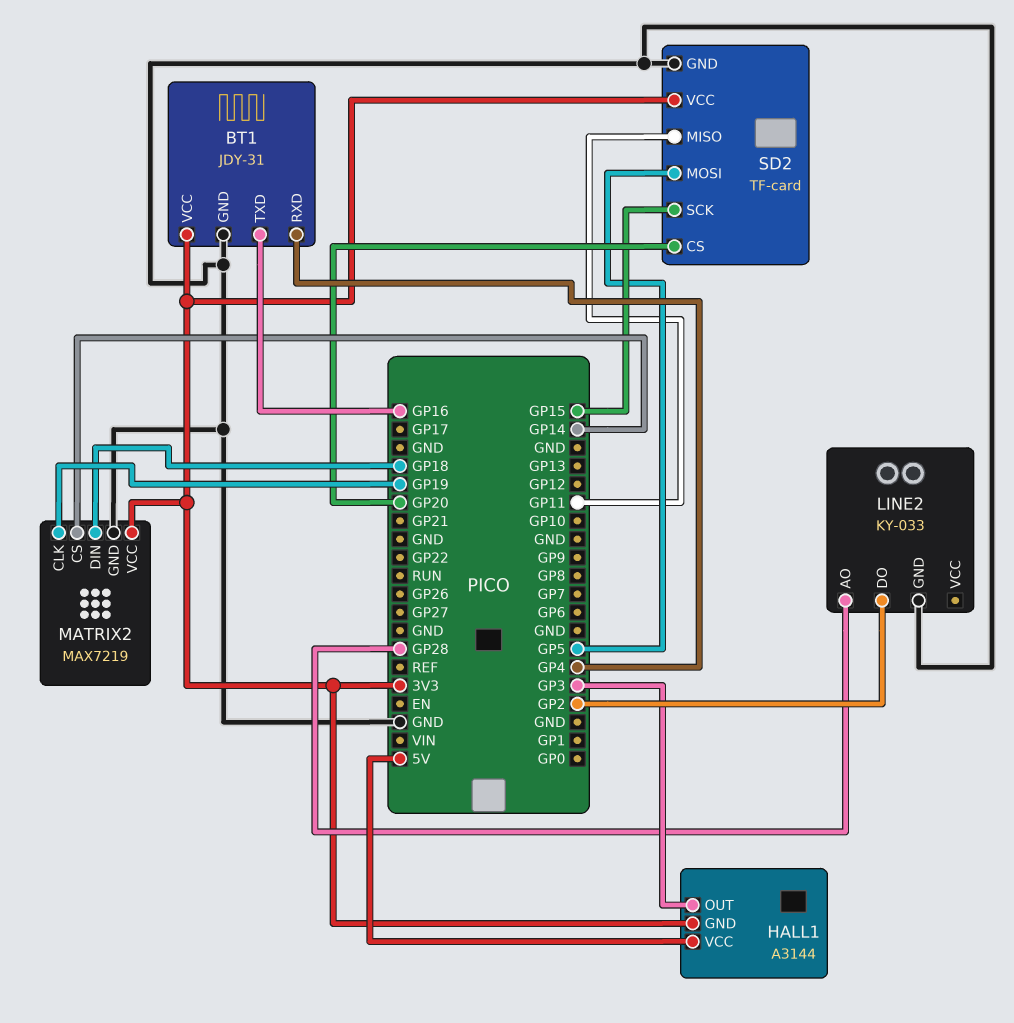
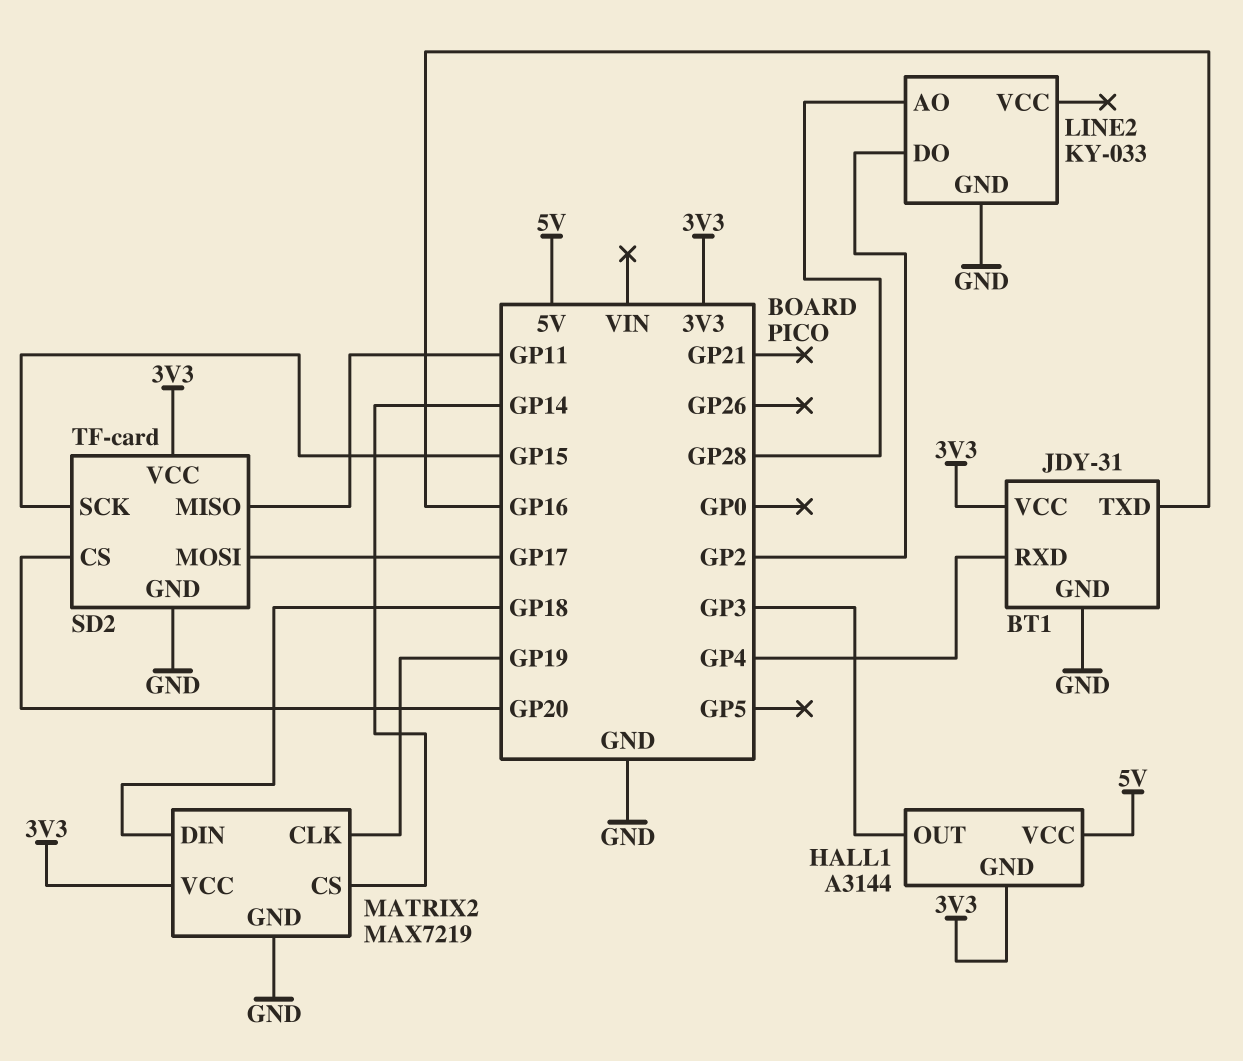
SD2 pin MOSI: GP5 -> GP17

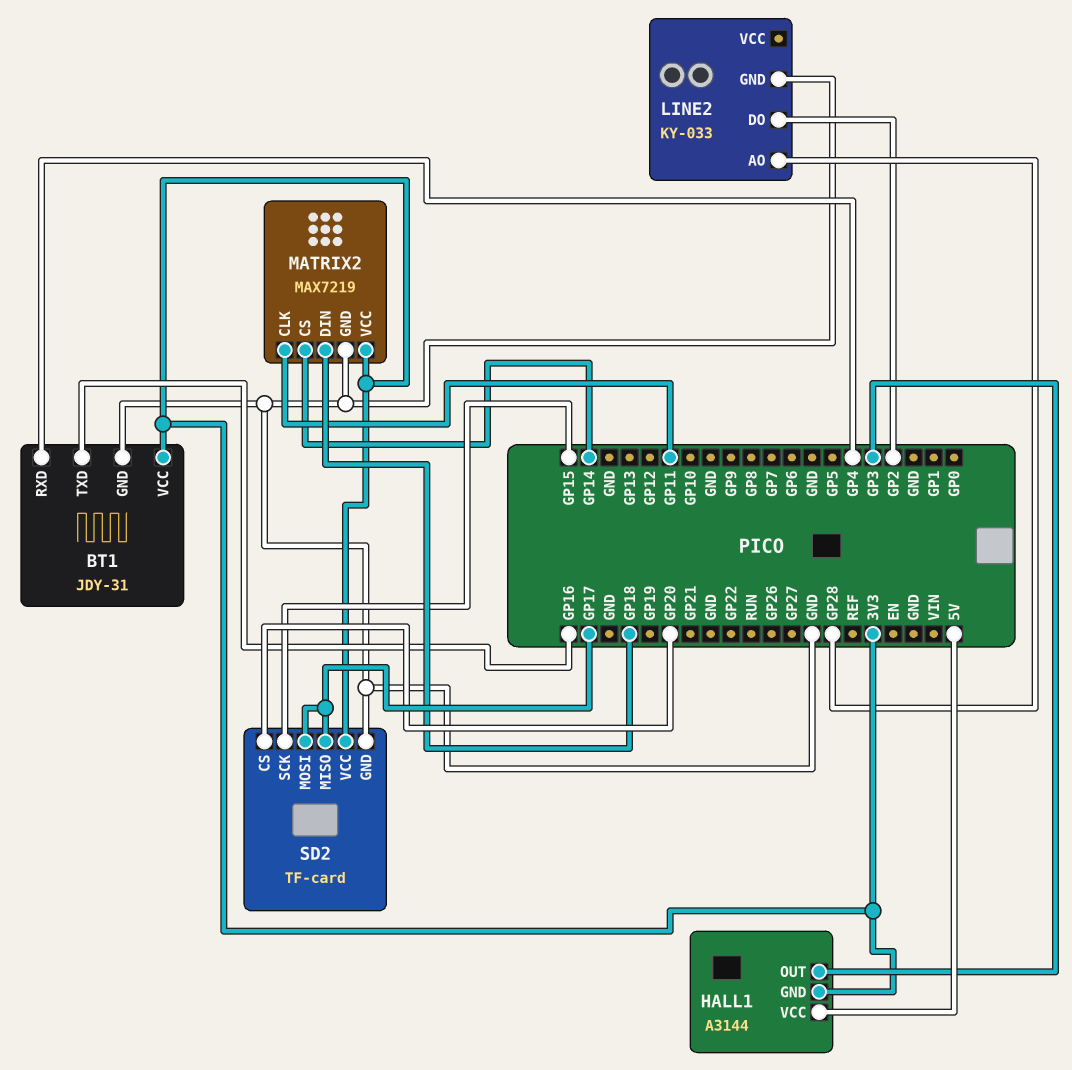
MATRIX2 pin CLK: GP19 -> GP11
SD2 pin MISO: GP11 -> GP17

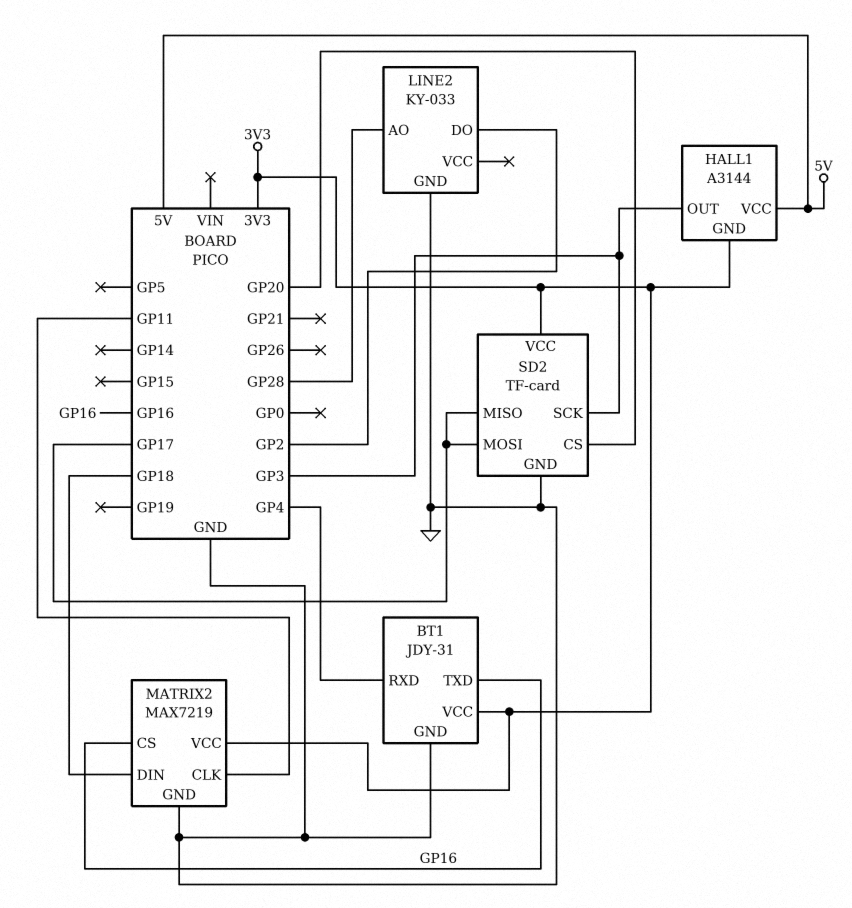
MATRIX2 pin CS: GP14 -> GP16
SD2 pin SCK: GP15 -> GP3

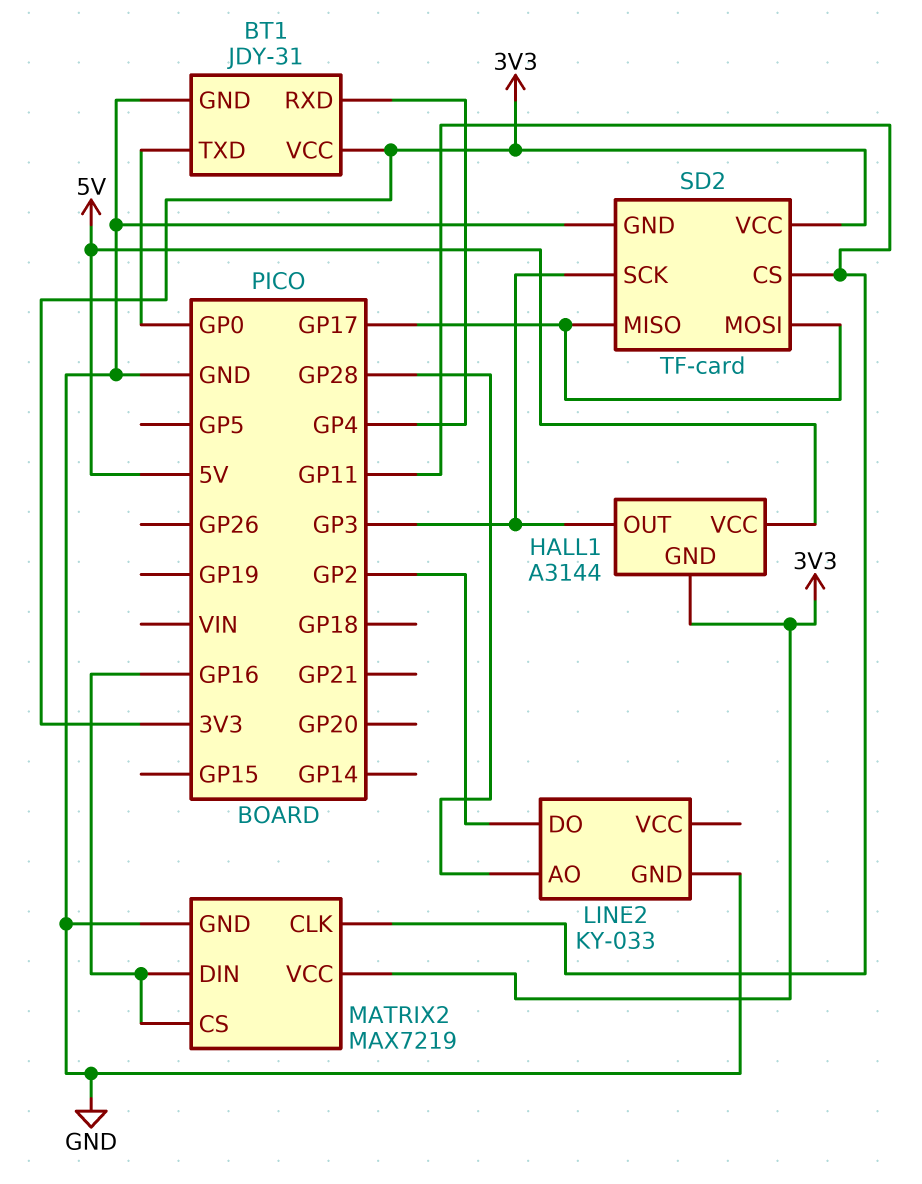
BT1 pin TXD: GP16 -> GP0
MATRIX2 pin DIN: GP18 -> GP16
SD2 pin CS: GP20 -> GP11

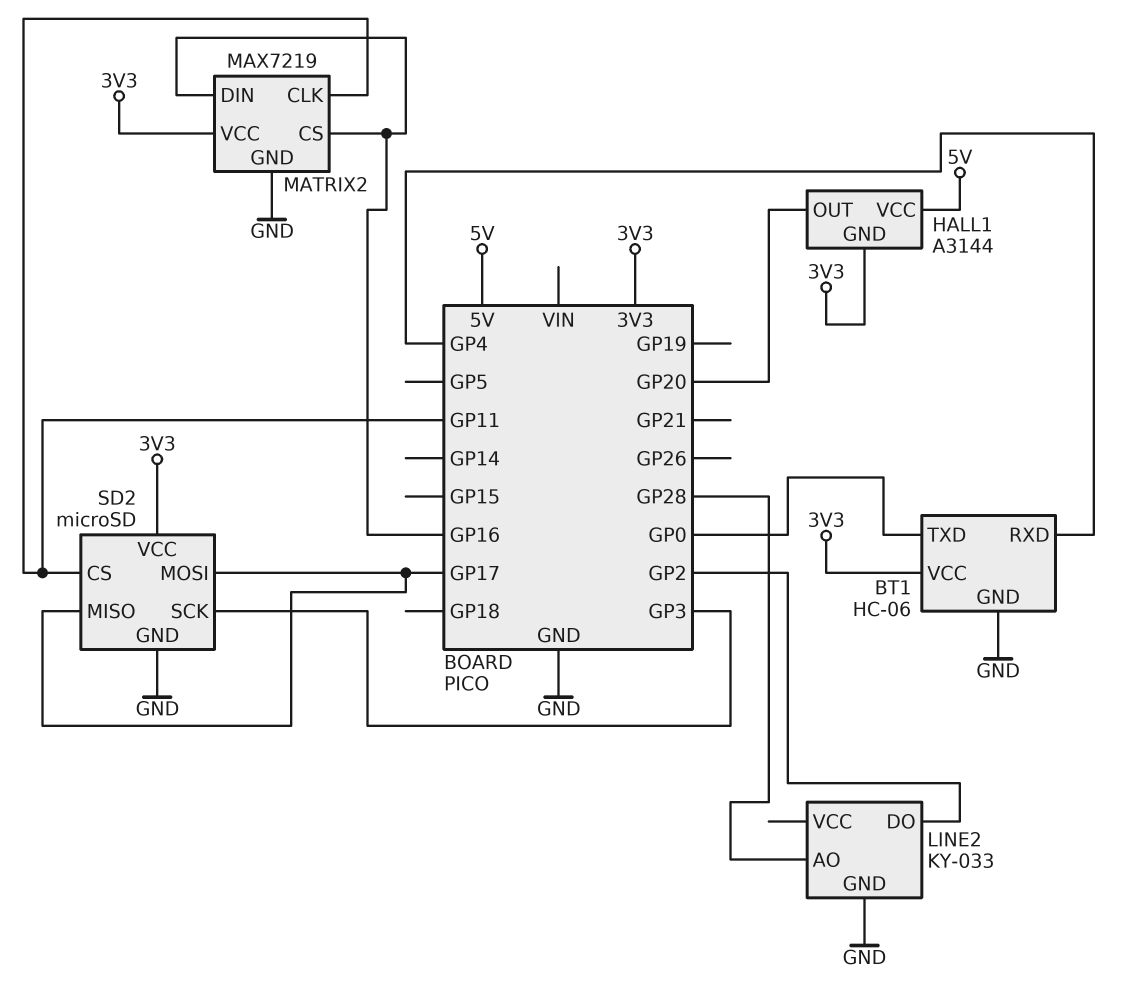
BT1: JDY-31 -> HC-06
HALL1 pin OUT: GP3 -> GP20
SD2: TF-card -> microSD

